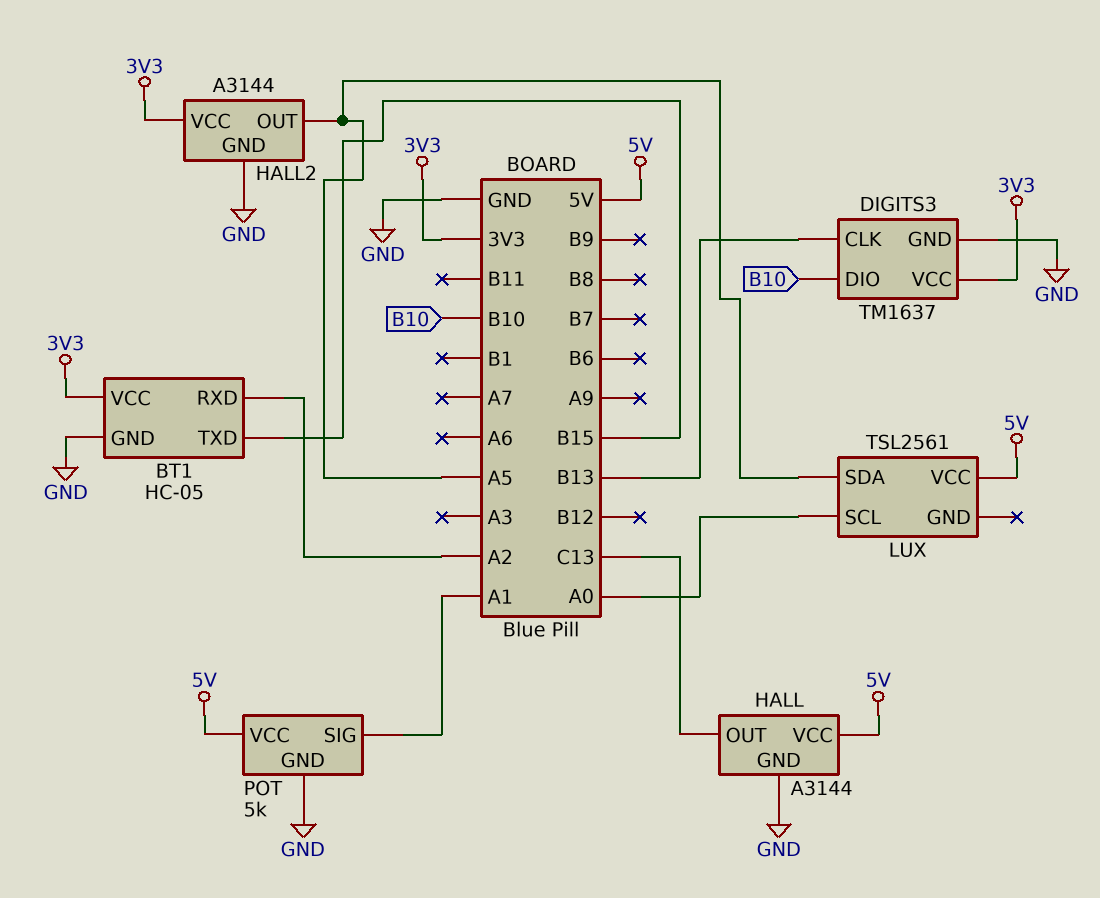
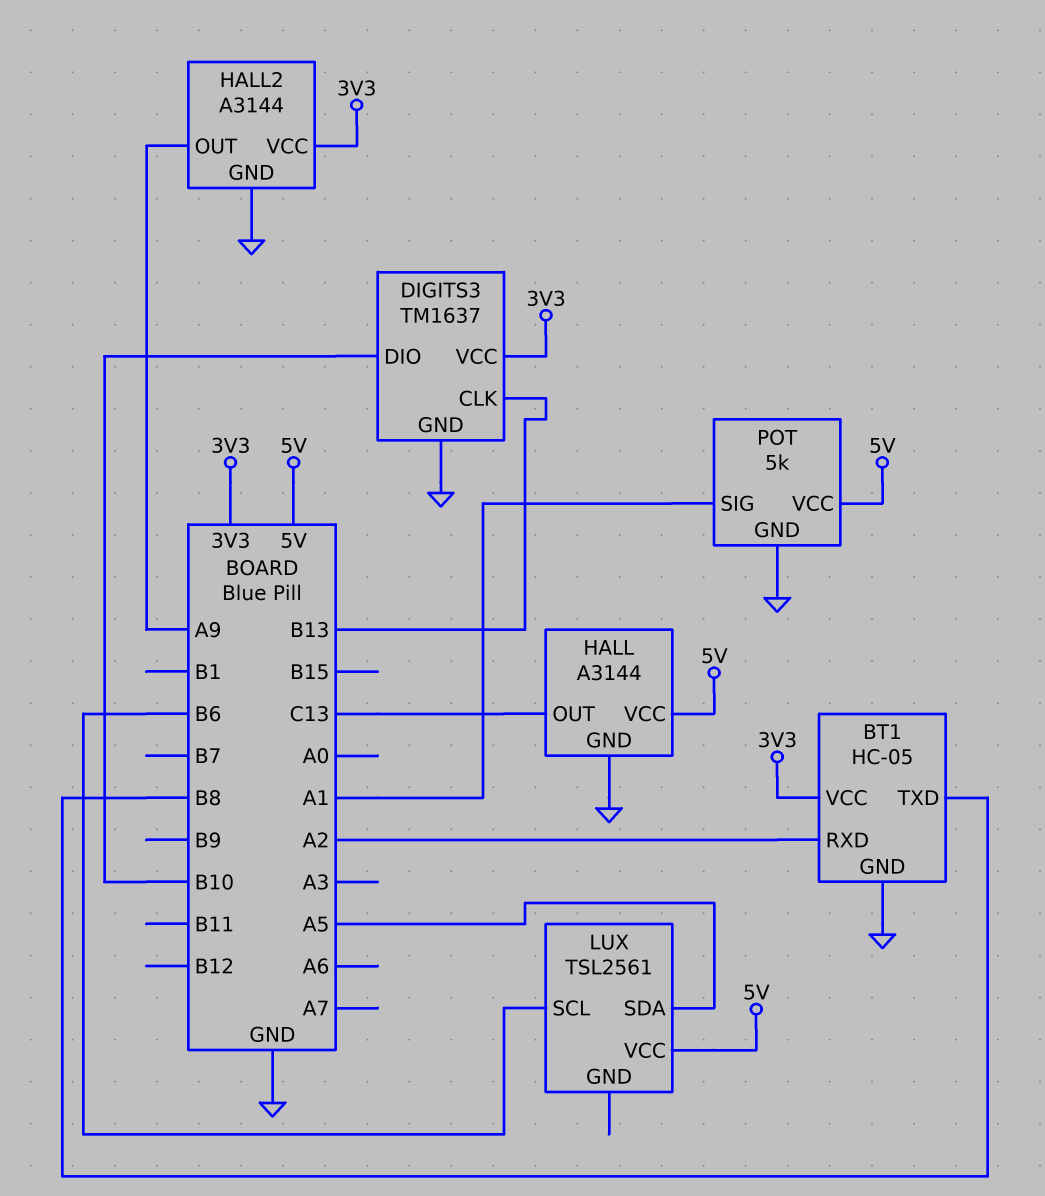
BT1 pin TXD: B15 -> B8
HALL2 pin OUT: A5 -> A9
LUX pin SCL: A0 -> B6

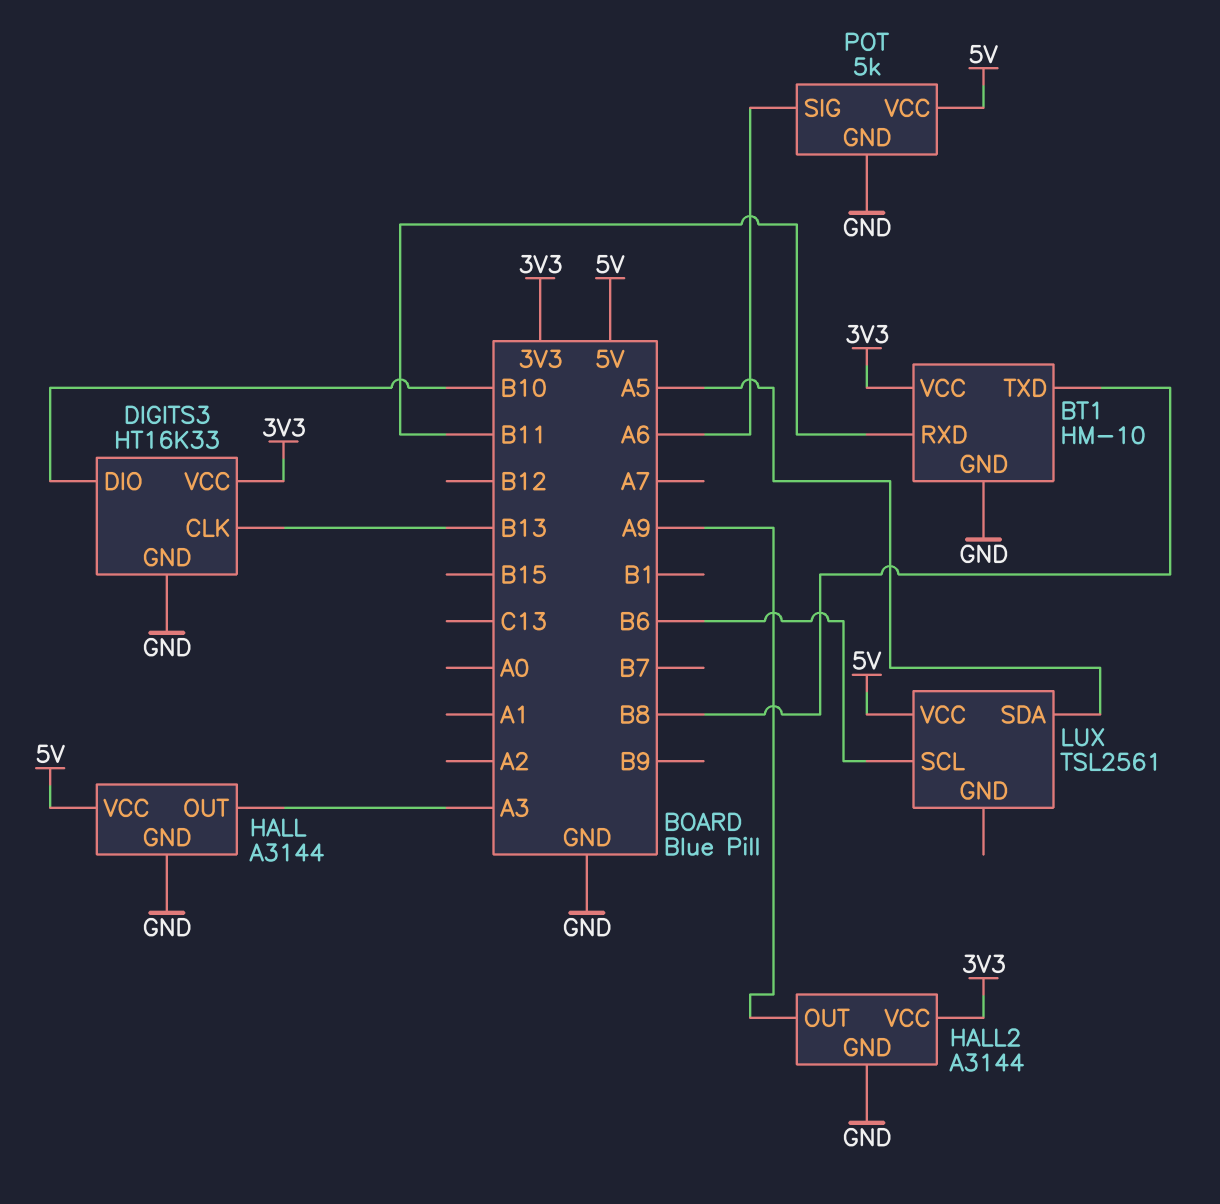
BT1: HC-05 -> HM-10
BT1 pin RXD: A2 -> B11
DIGITS3: TM1637 -> HT16K33
HALL pin OUT: C13 -> A3
POT pin SIG: A1 -> A6

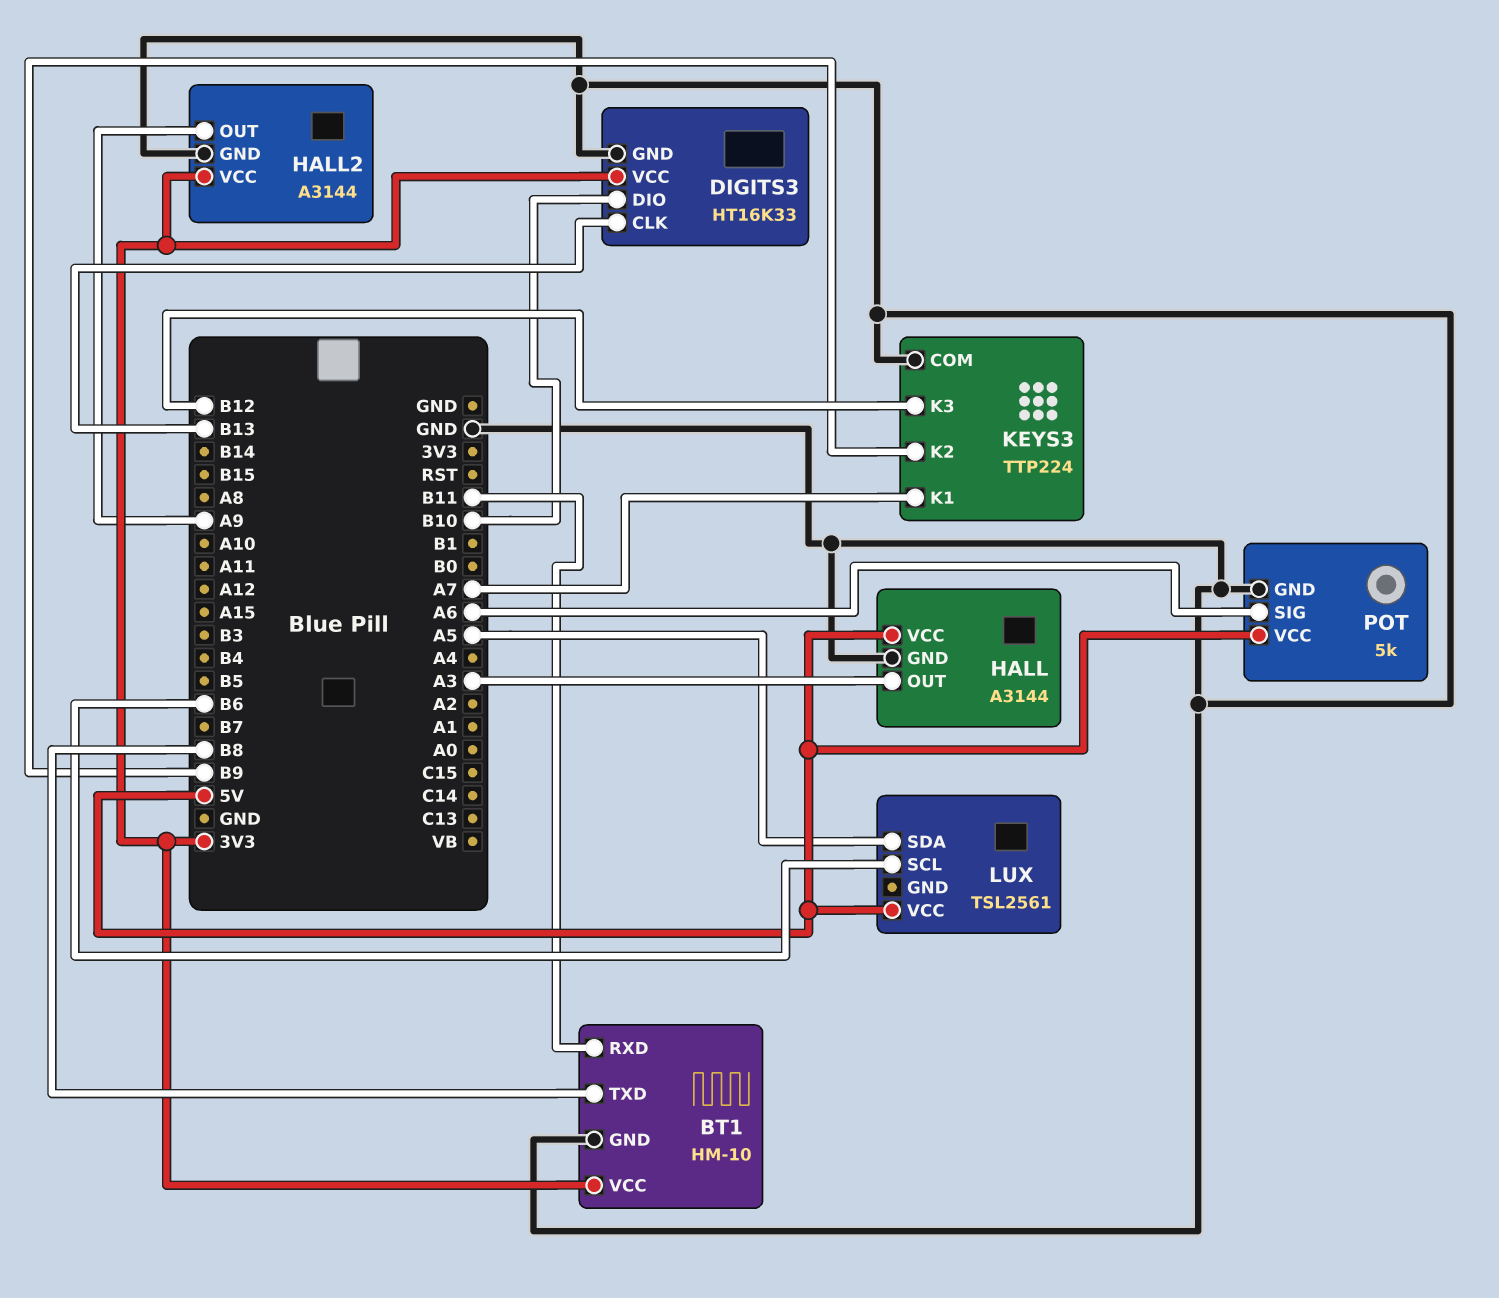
KEYS3: none -> TTP224
KEYS3 pin COM: none -> GND
KEYS3 pin K1: none -> A7
KEYS3 pin K2: none -> B9
KEYS3 pin K3: none -> B12

